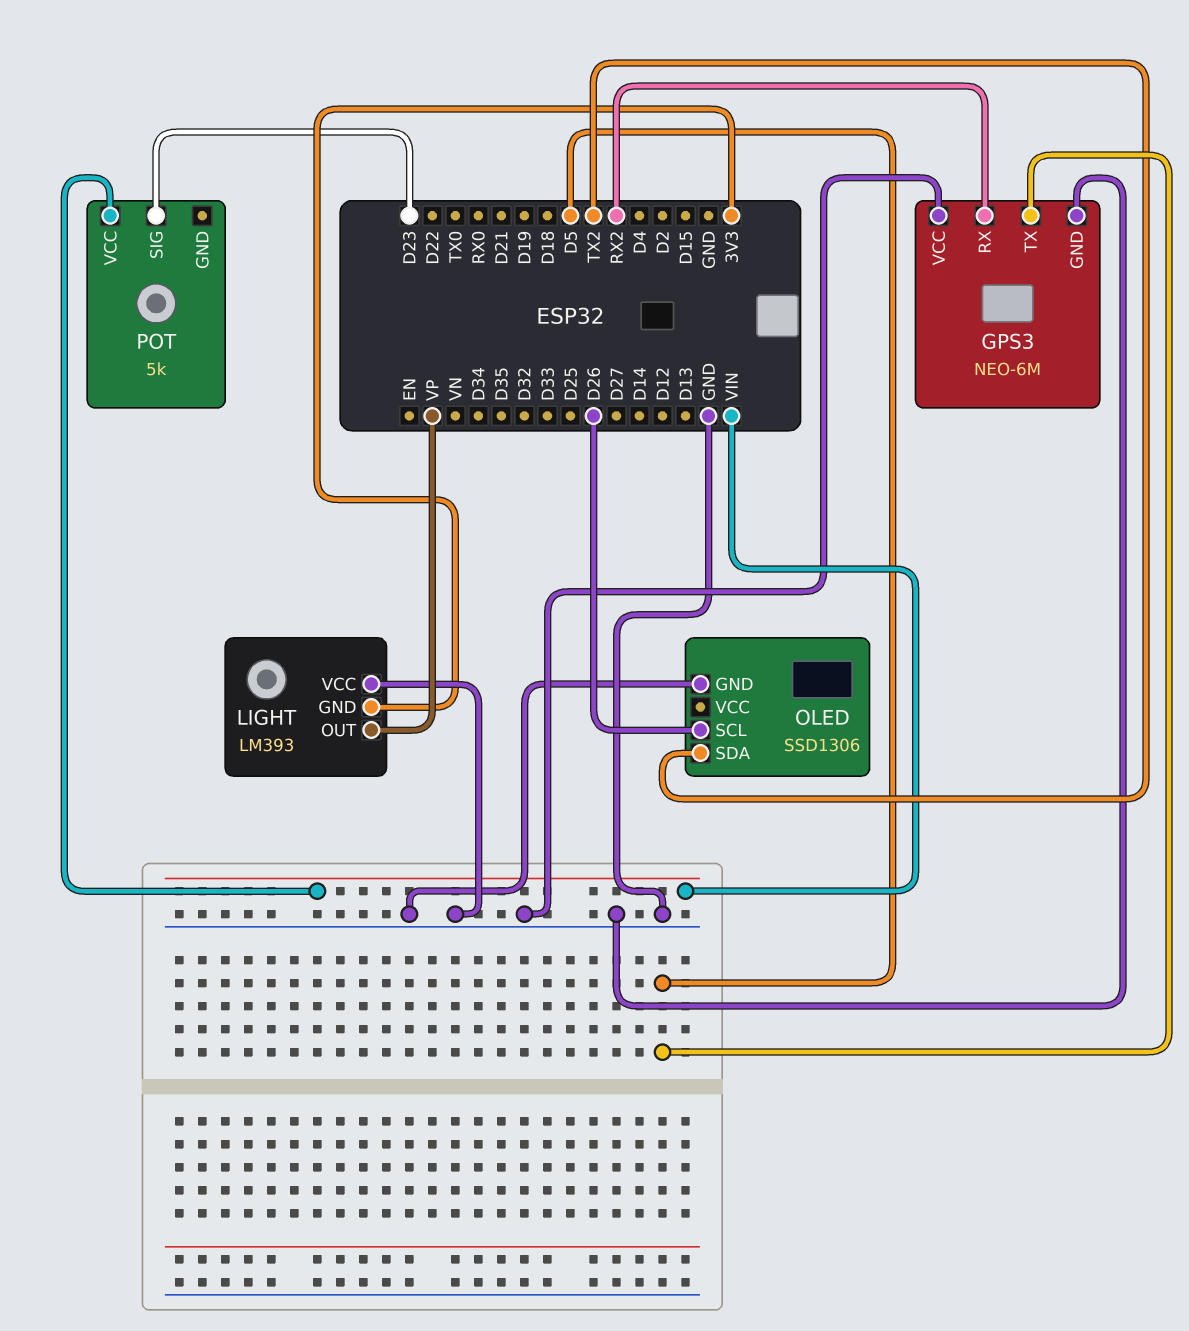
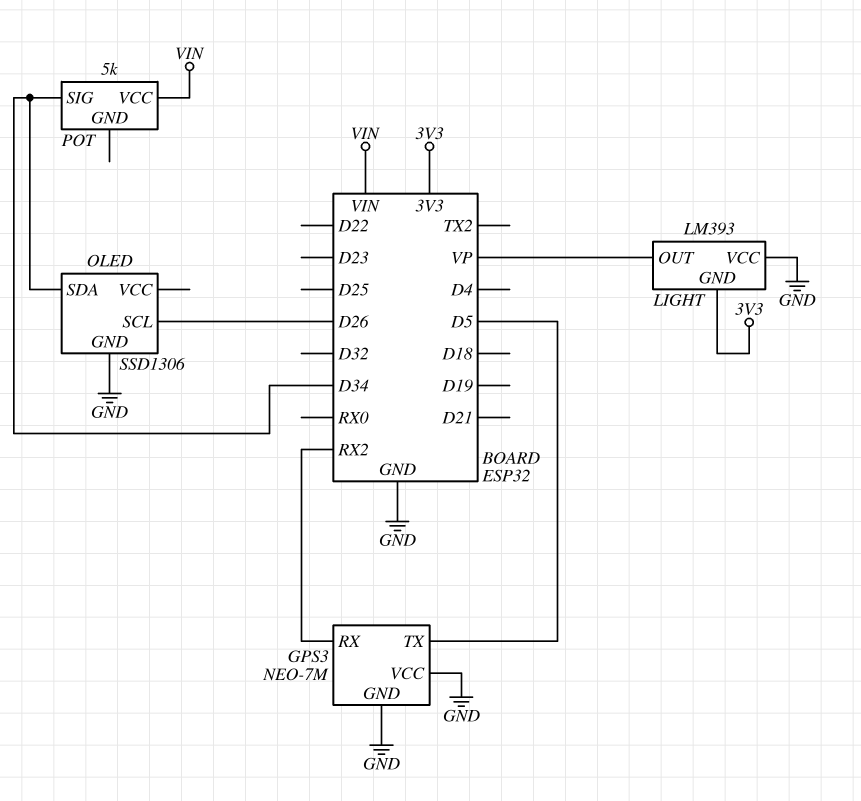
GPS3: NEO-6M -> NEO-7M
OLED pin SDA: TX2 -> D34
POT pin SIG: D23 -> D34

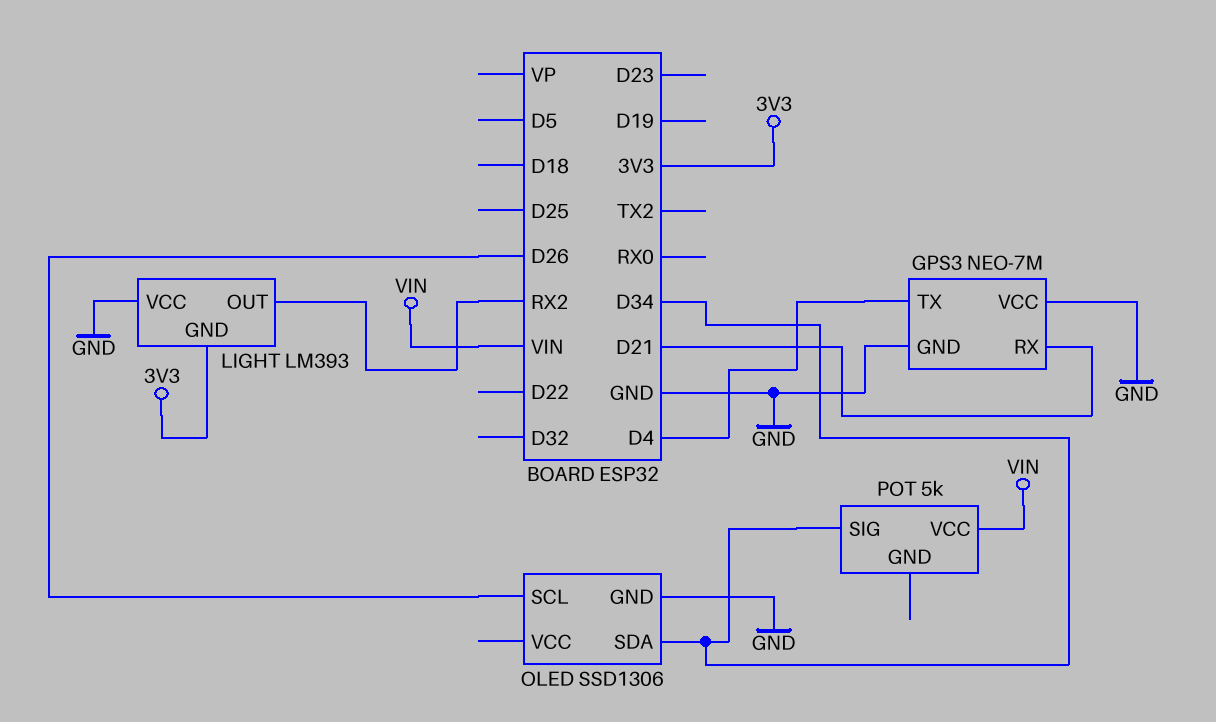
GPS3 pin RX: RX2 -> D21
GPS3 pin TX: D5 -> D4
LIGHT pin OUT: VP -> RX2

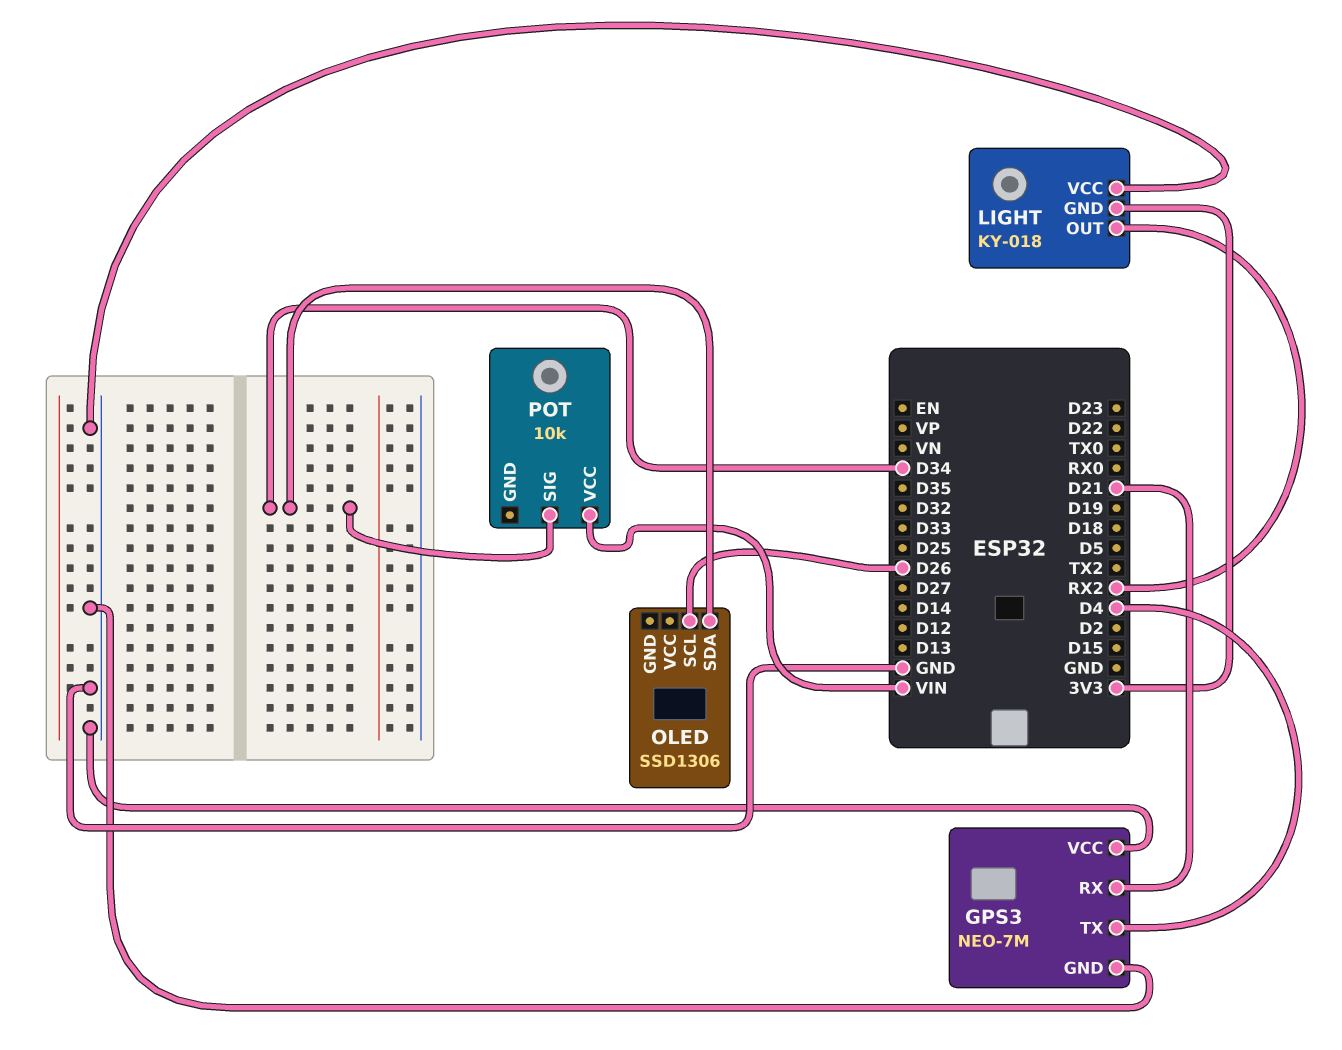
LIGHT: LM393 -> KY-018
OLED pin GND: GND -> none
POT: 5k -> 10k

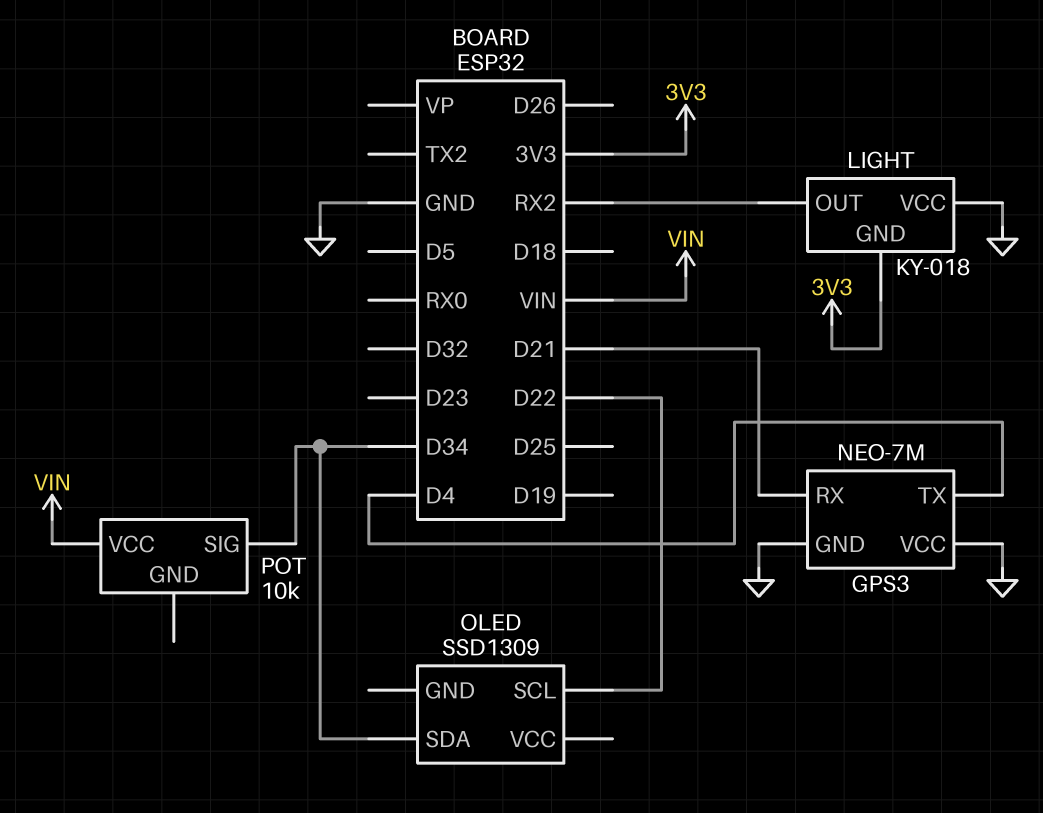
OLED: SSD1306 -> SSD1309
OLED pin SCL: D26 -> D22

